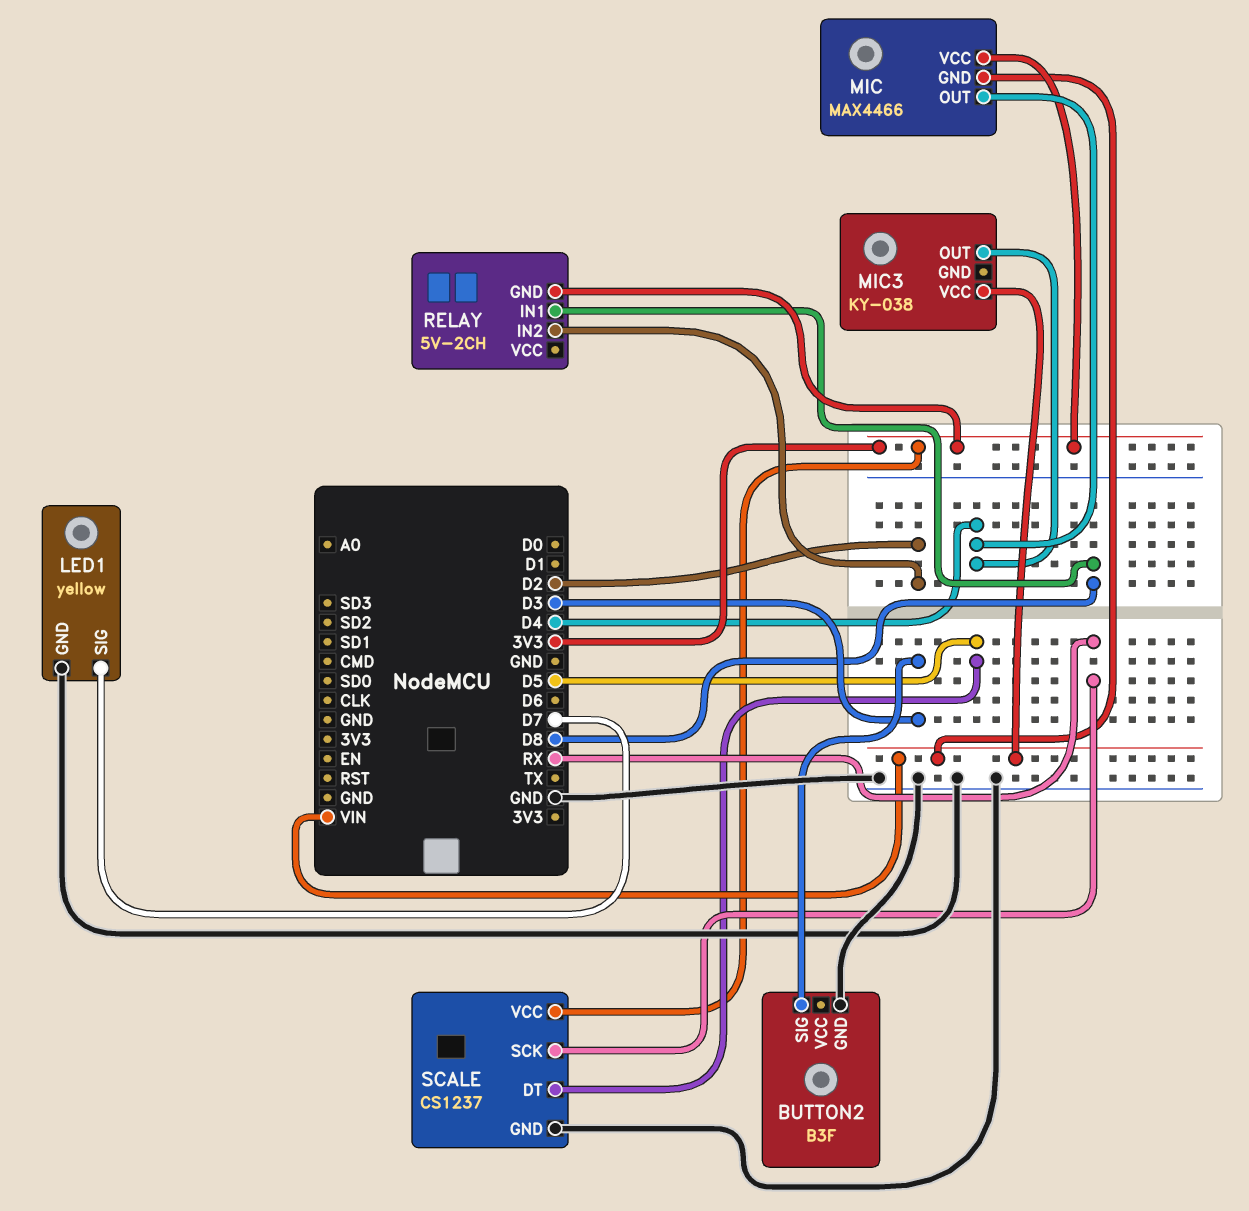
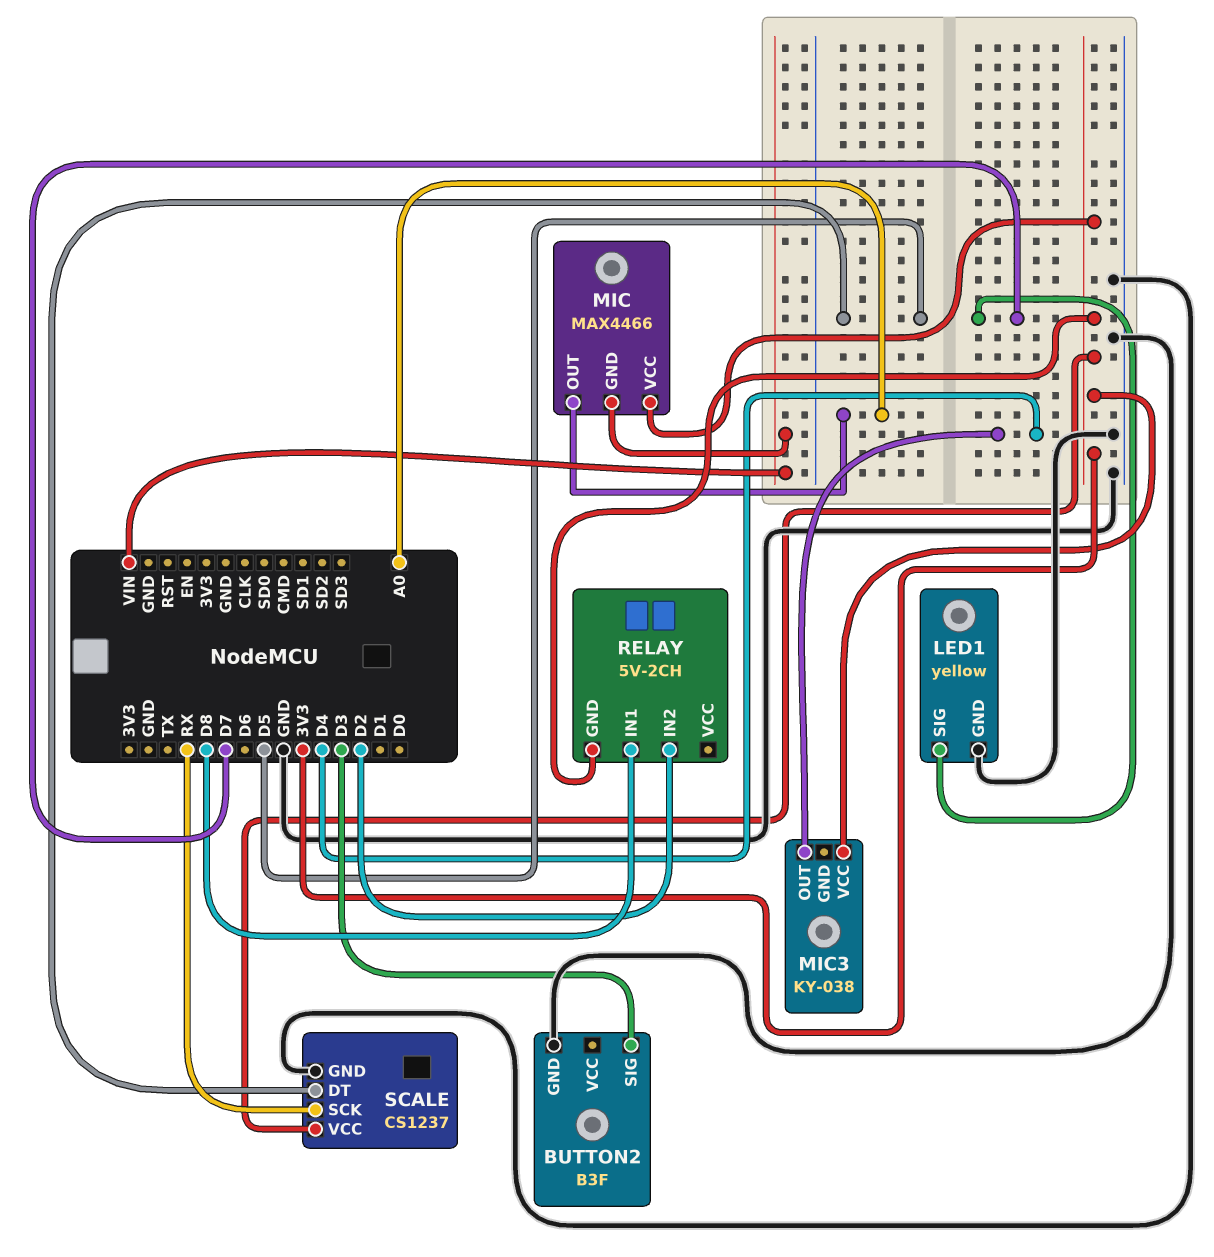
MIC pin OUT: D4 -> A0
MIC3 pin VCC: VIN -> 3V3

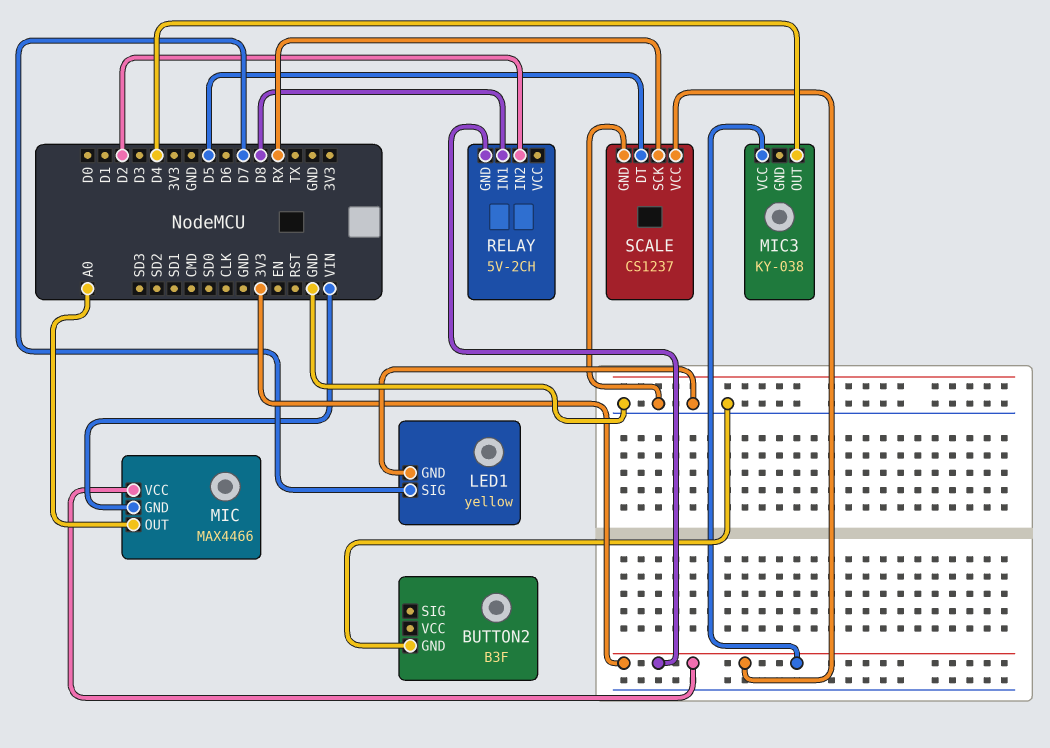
BUTTON2 pin SIG: D3 -> none

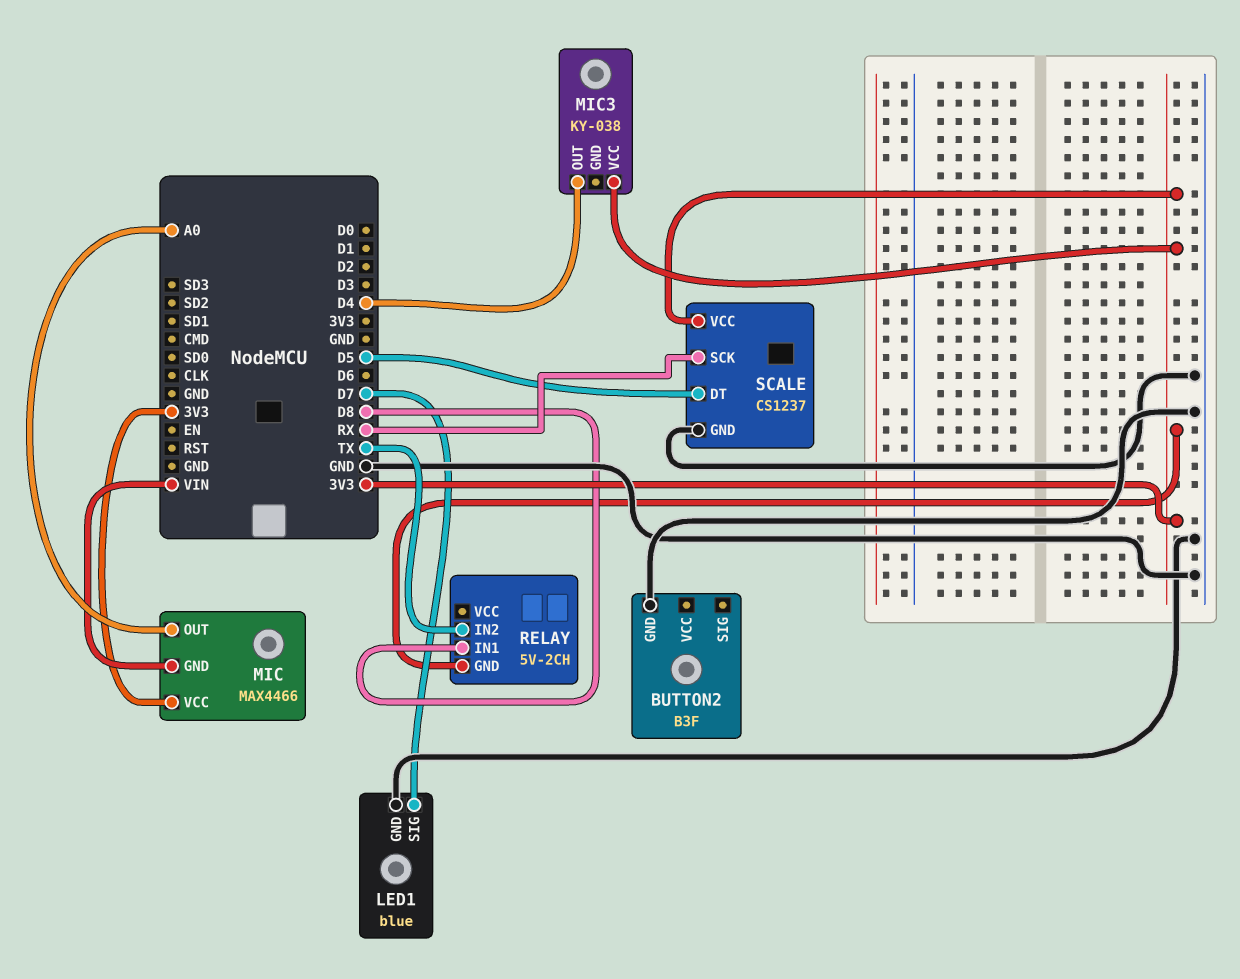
LED1: yellow -> blue
RELAY pin IN2: D2 -> TX

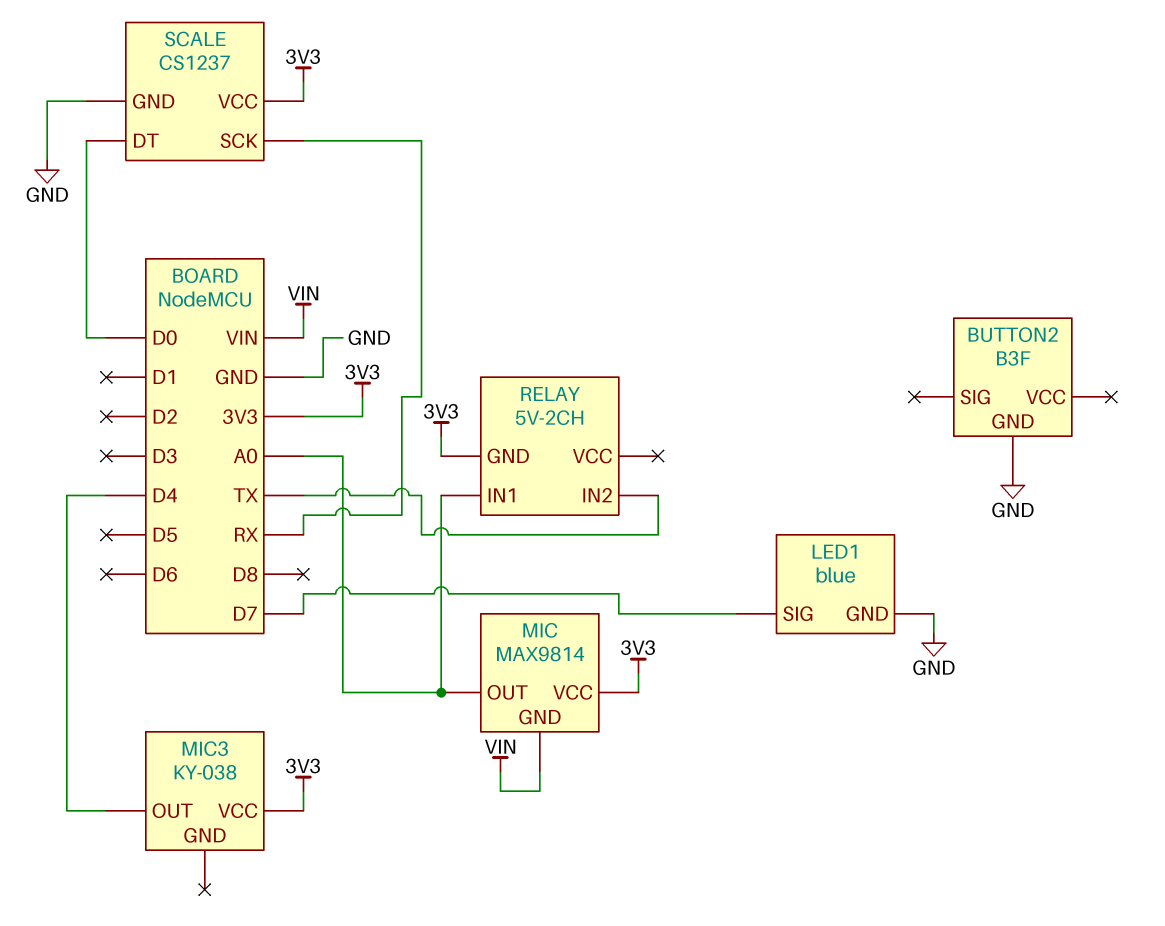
MIC: MAX4466 -> MAX9814
RELAY pin IN1: D8 -> A0
SCALE pin DT: D5 -> D0

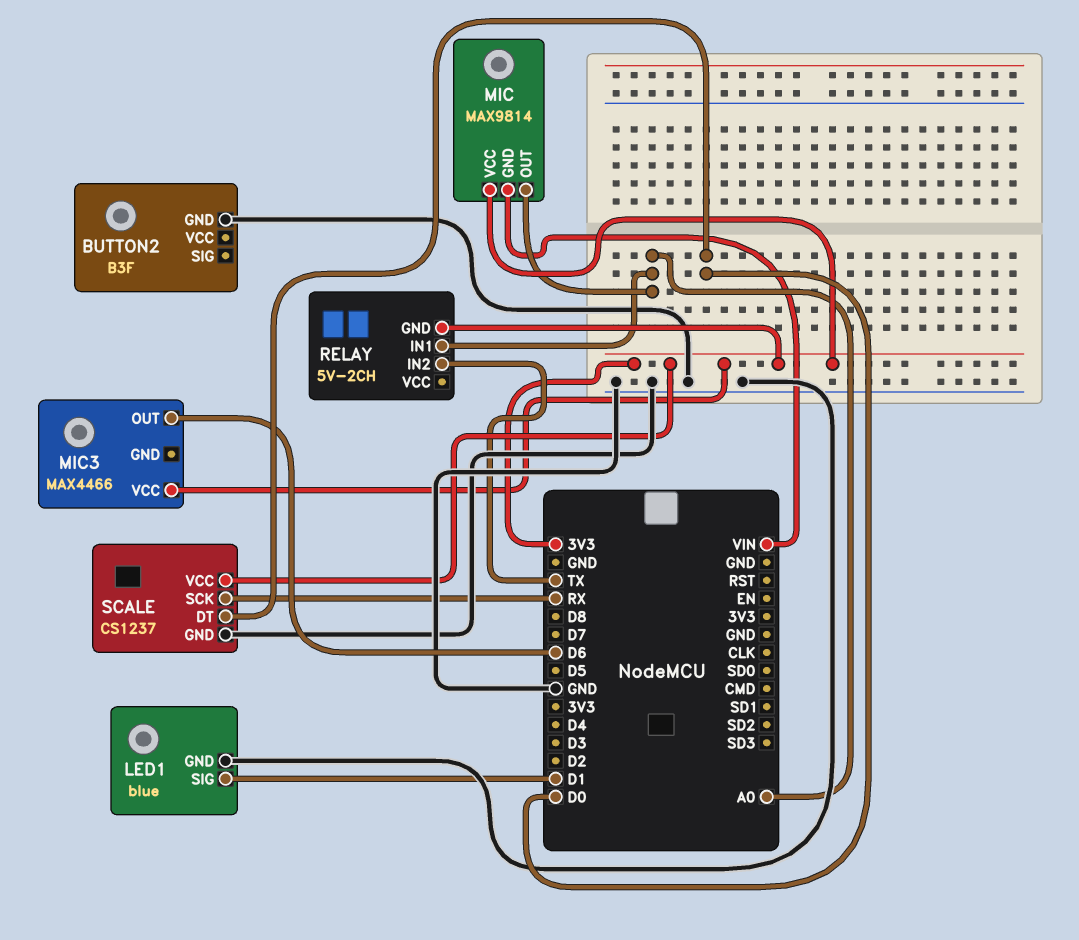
LED1 pin SIG: D7 -> D1
MIC3: KY-038 -> MAX4466
MIC3 pin OUT: D4 -> D6

